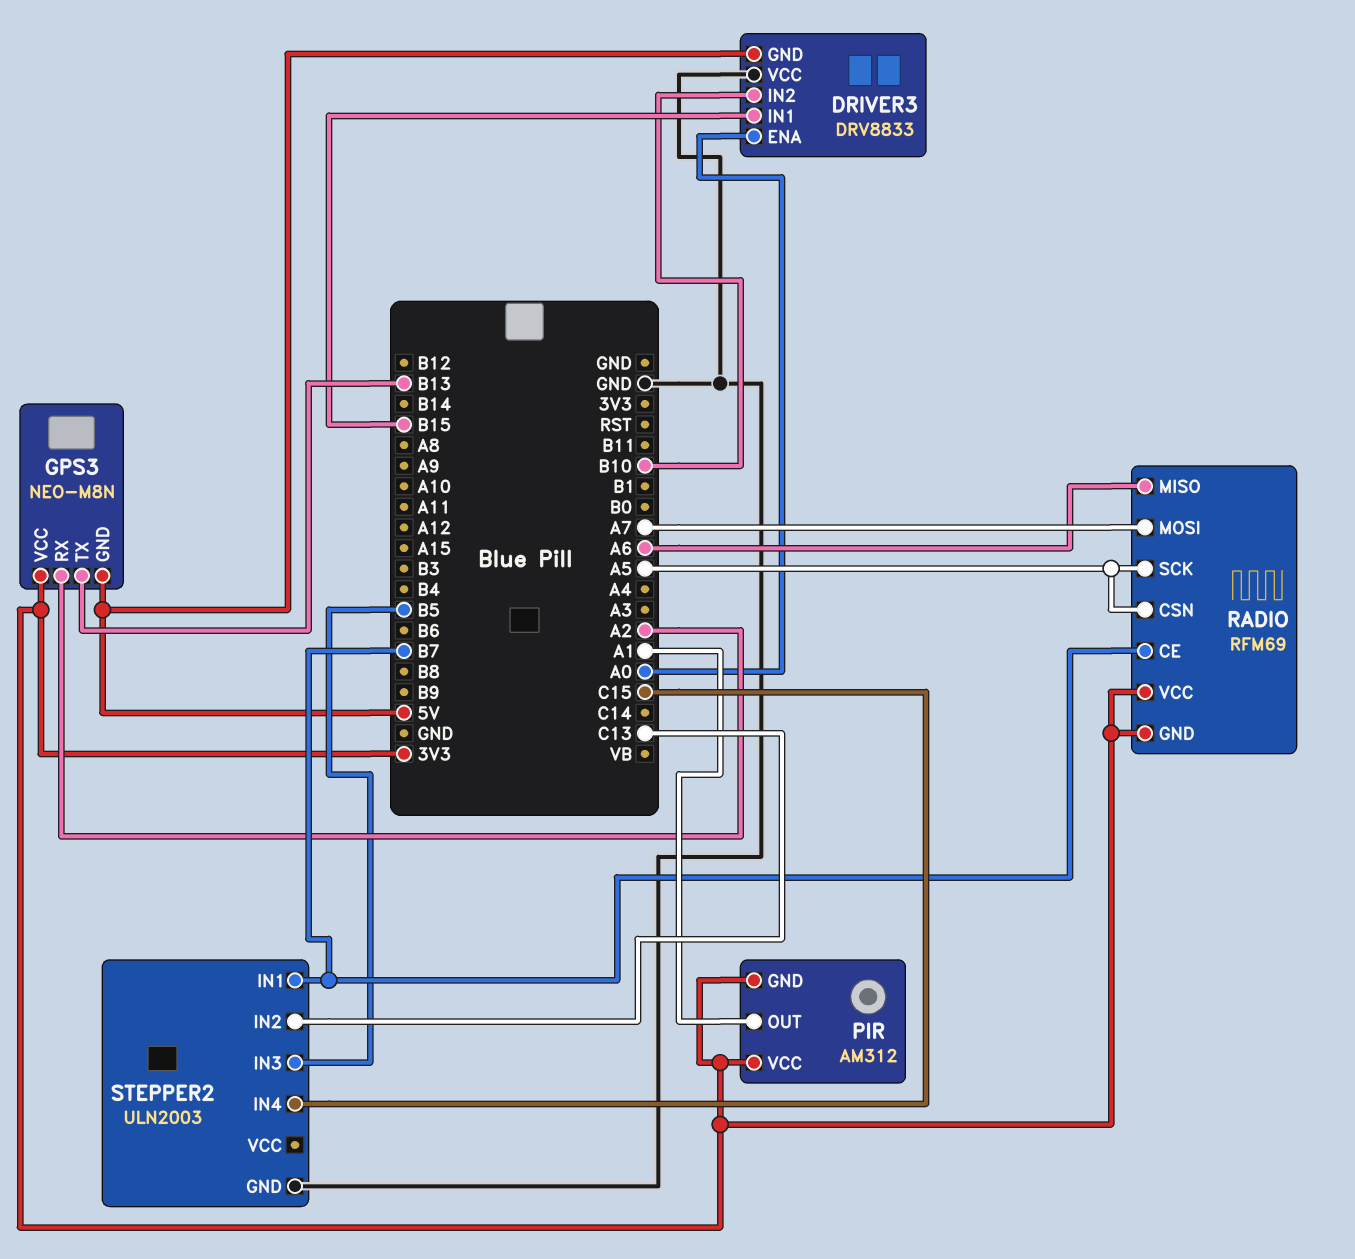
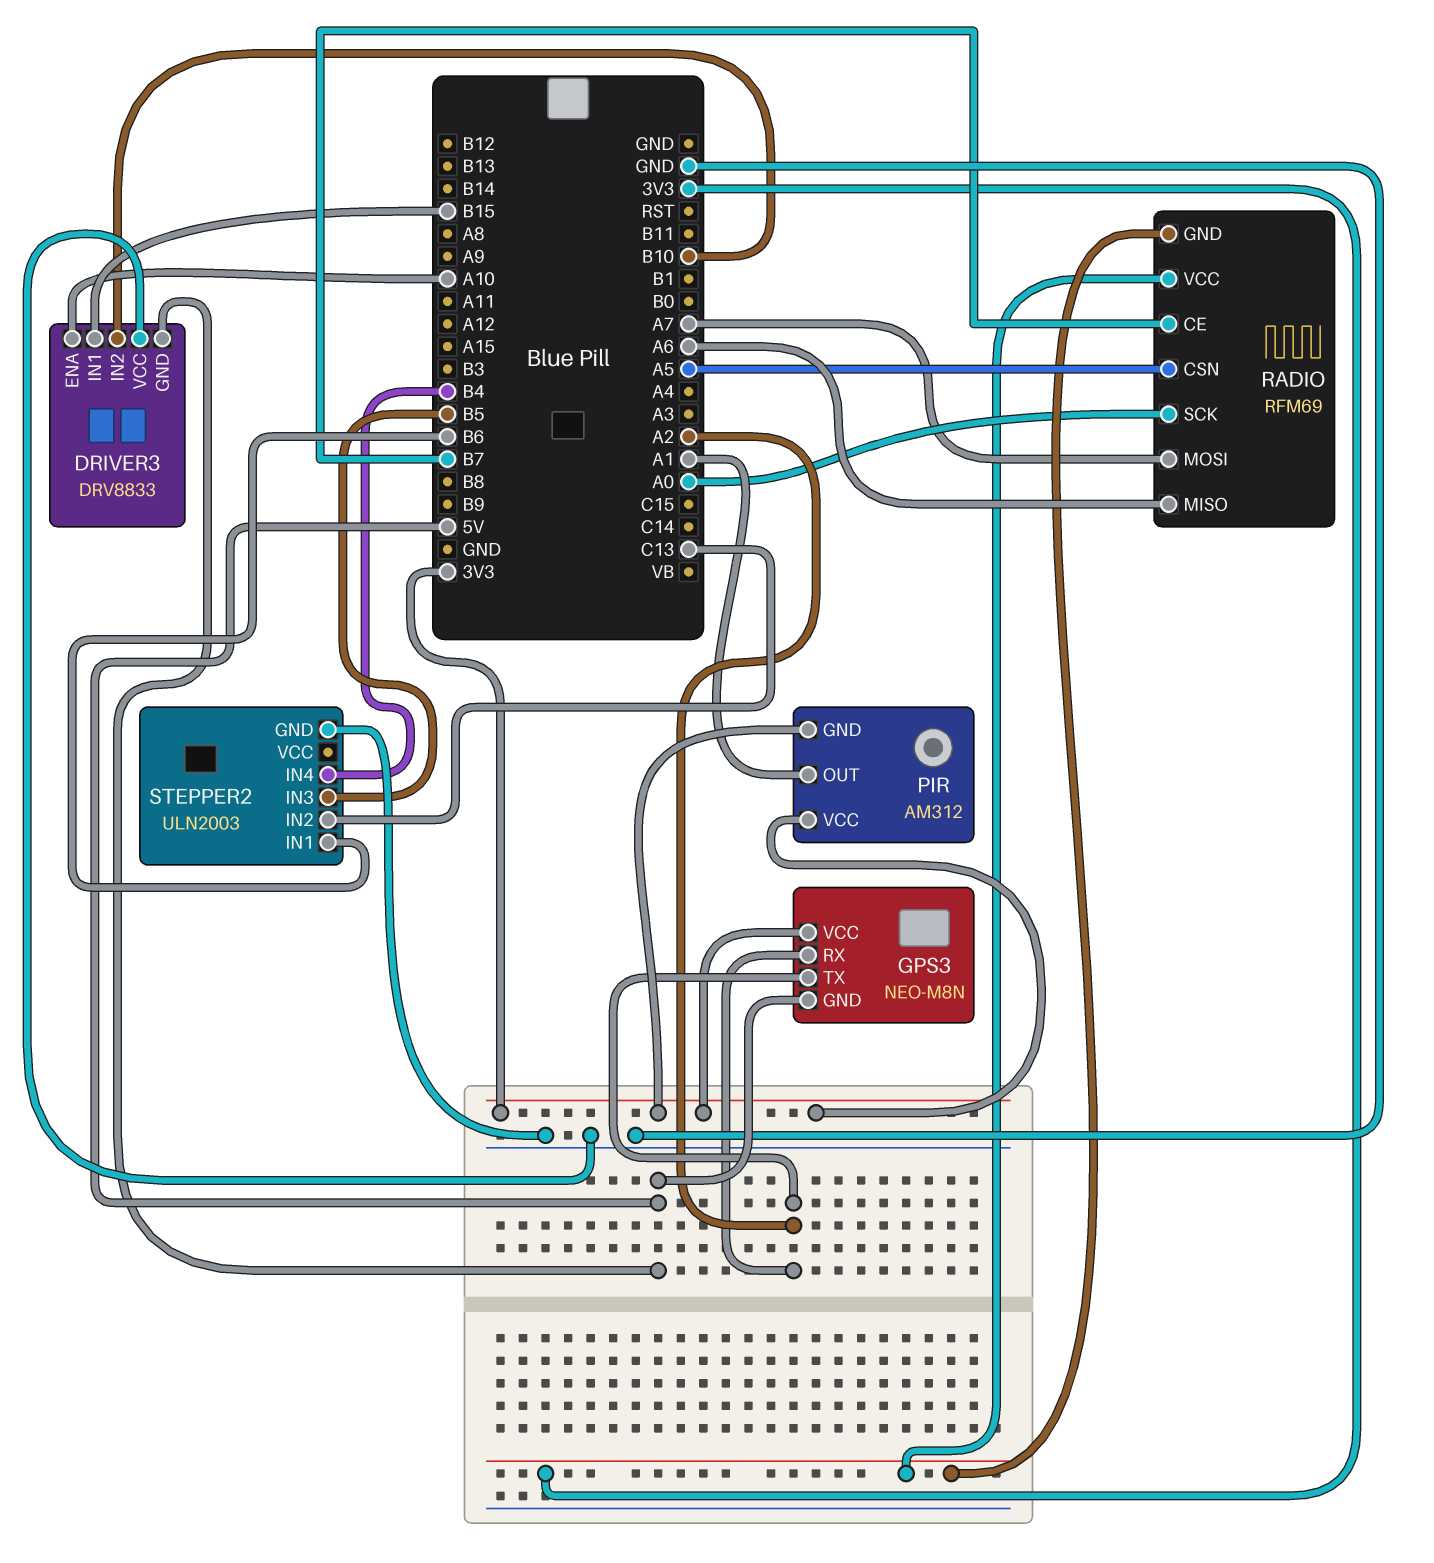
DRIVER3 pin ENA: A0 -> A10
GPS3 pin TX: B13 -> A2
RADIO pin SCK: A5 -> A0
STEPPER2 pin IN1: B7 -> B6
STEPPER2 pin IN4: C15 -> B4

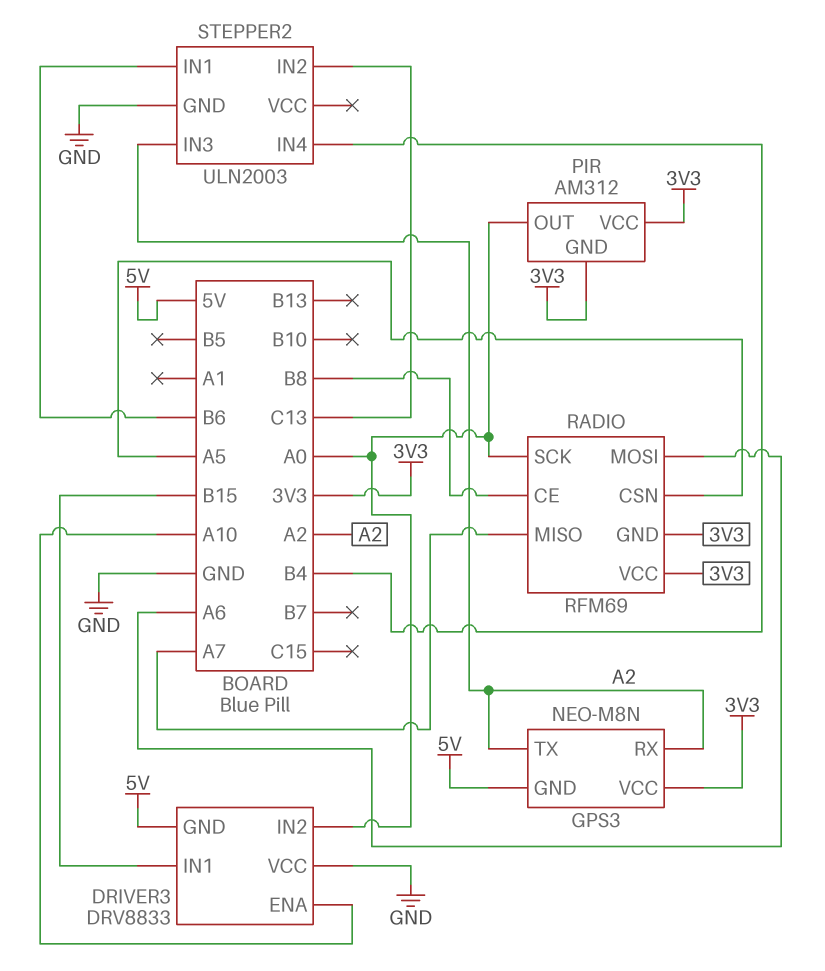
DRIVER3 pin IN2: B10 -> A0
PIR pin OUT: A1 -> A0
RADIO pin CE: B7 -> B8
RADIO pin MISO: A6 -> A7
RADIO pin MOSI: A7 -> A6
STEPPER2 pin IN3: B5 -> A2

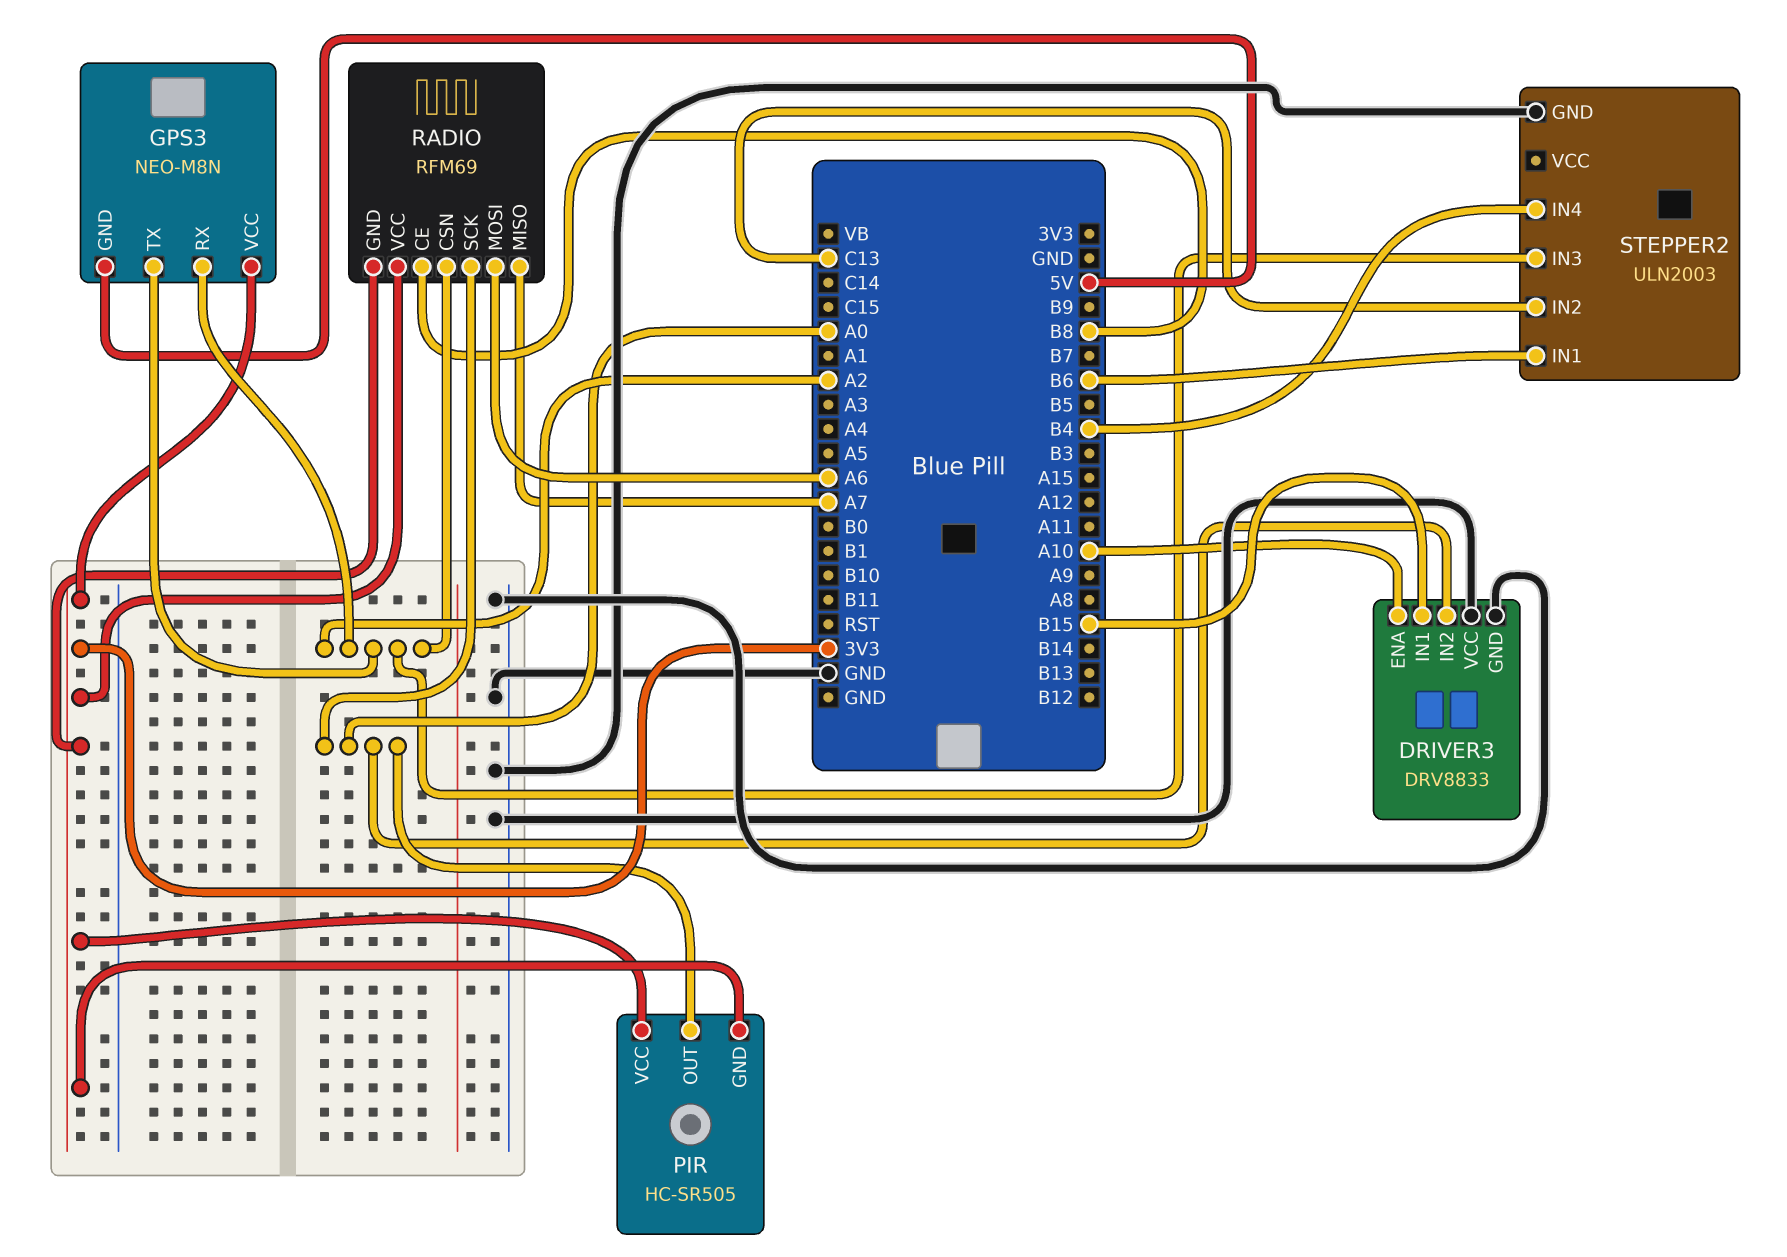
DRIVER3 pin GND: 5V -> GND
PIR: AM312 -> HC-SR505
RADIO pin CSN: A5 -> A2

